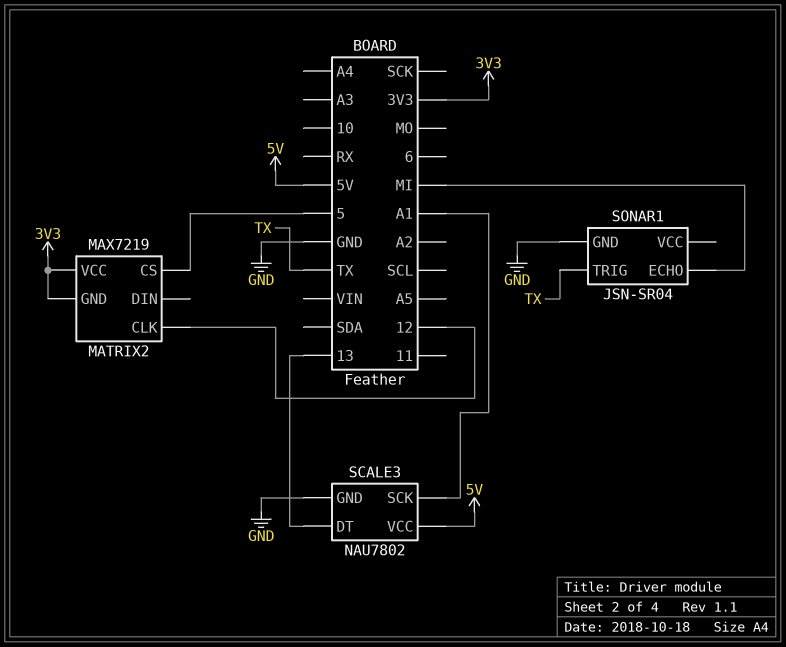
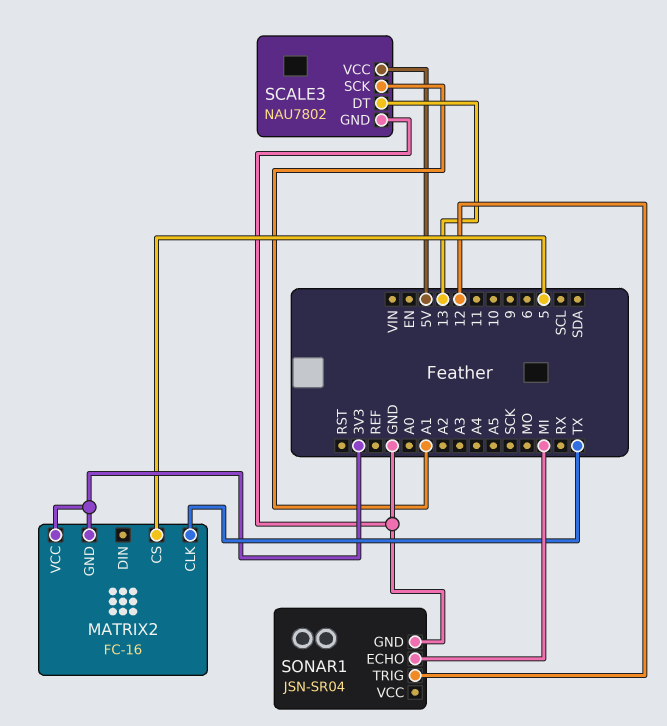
MATRIX2: MAX7219 -> FC-16
MATRIX2 pin CLK: 12 -> TX
SONAR1 pin TRIG: TX -> 12

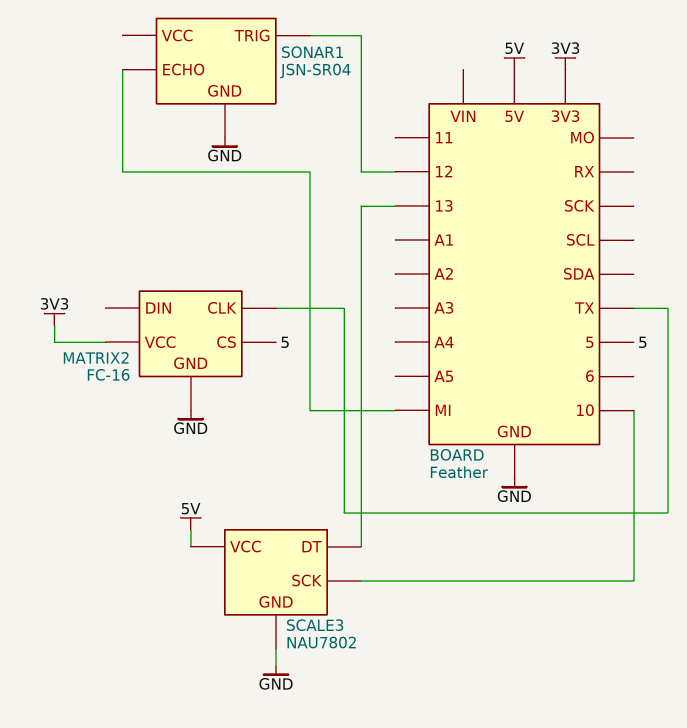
MATRIX2 pin GND: 3V3 -> GND
SCALE3 pin SCK: A1 -> 10

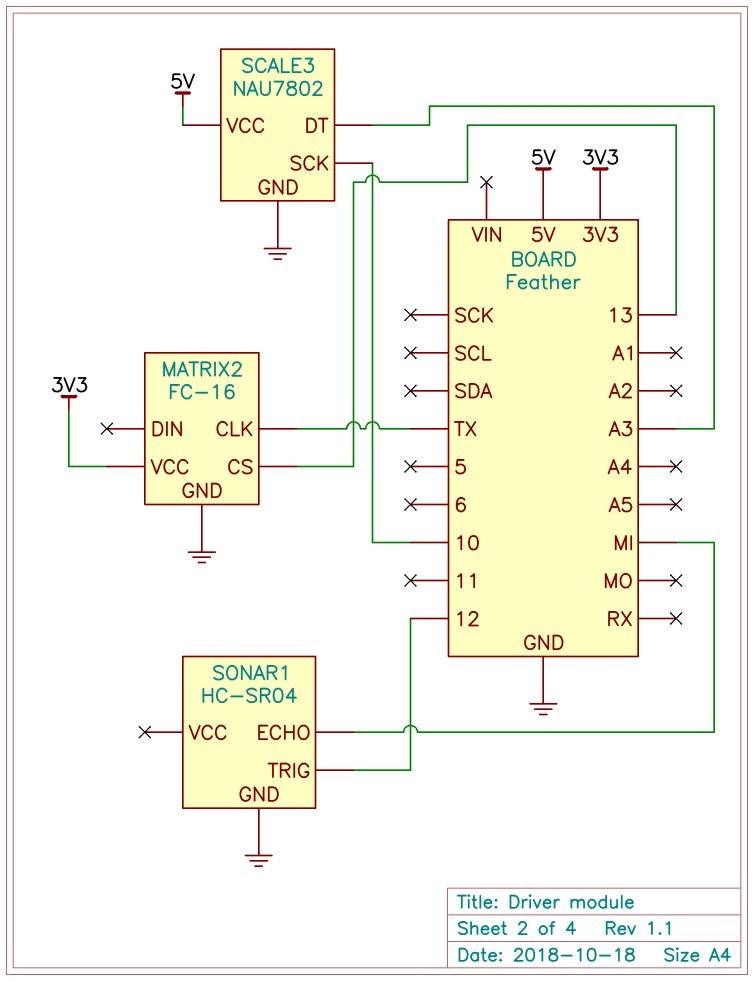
MATRIX2 pin CS: 5 -> 13
SCALE3 pin DT: 13 -> A3
SONAR1: JSN-SR04 -> HC-SR04

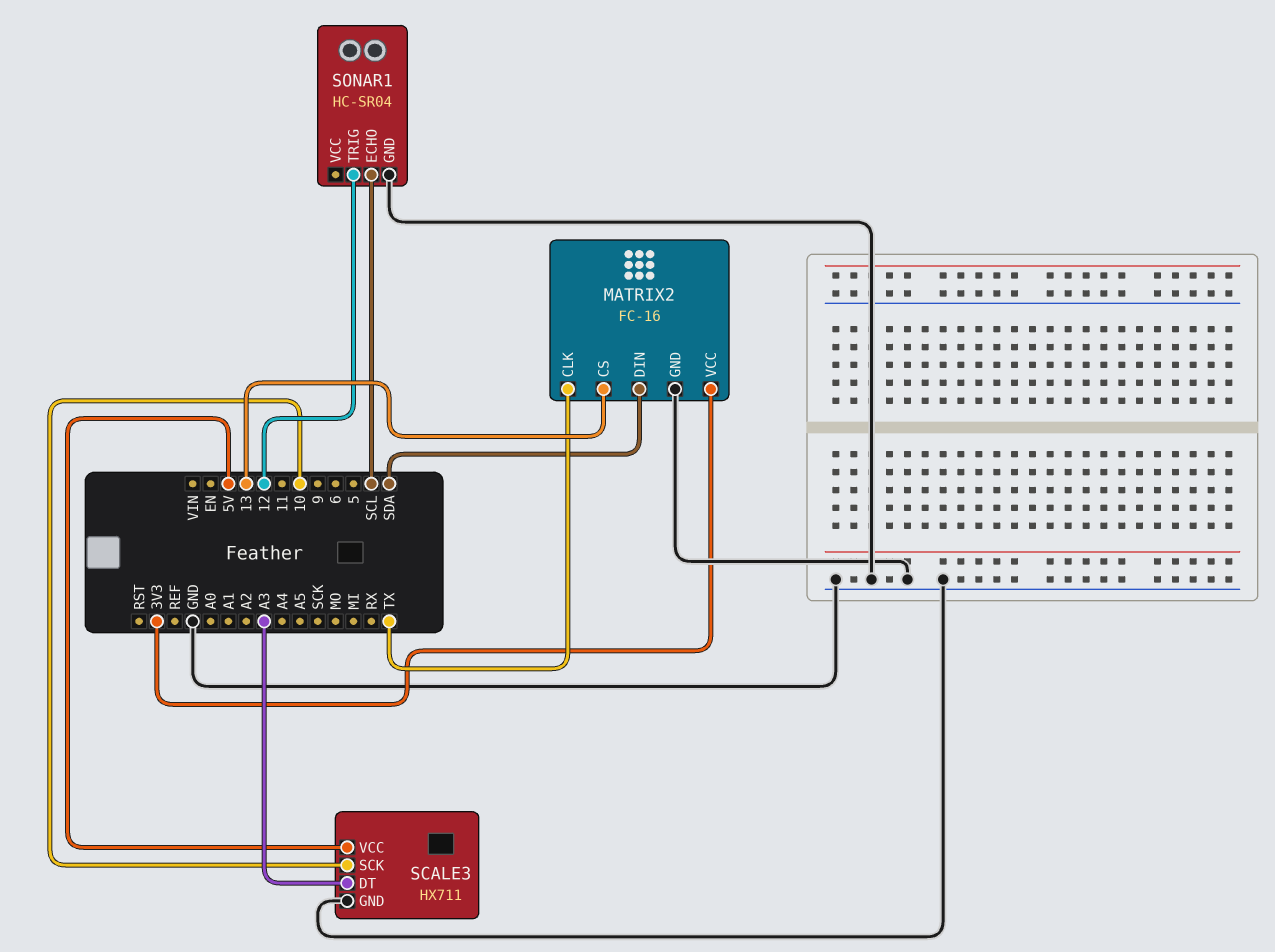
MATRIX2 pin DIN: none -> SDA
SCALE3: NAU7802 -> HX711
SONAR1 pin ECHO: MI -> SCL

